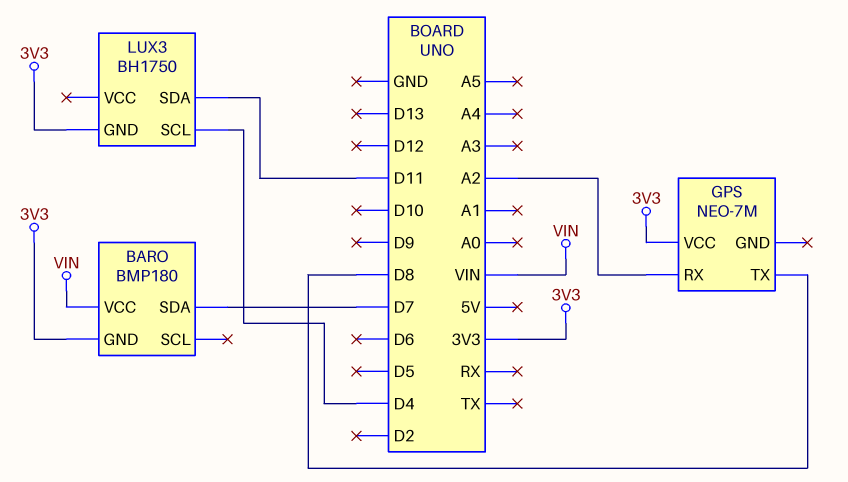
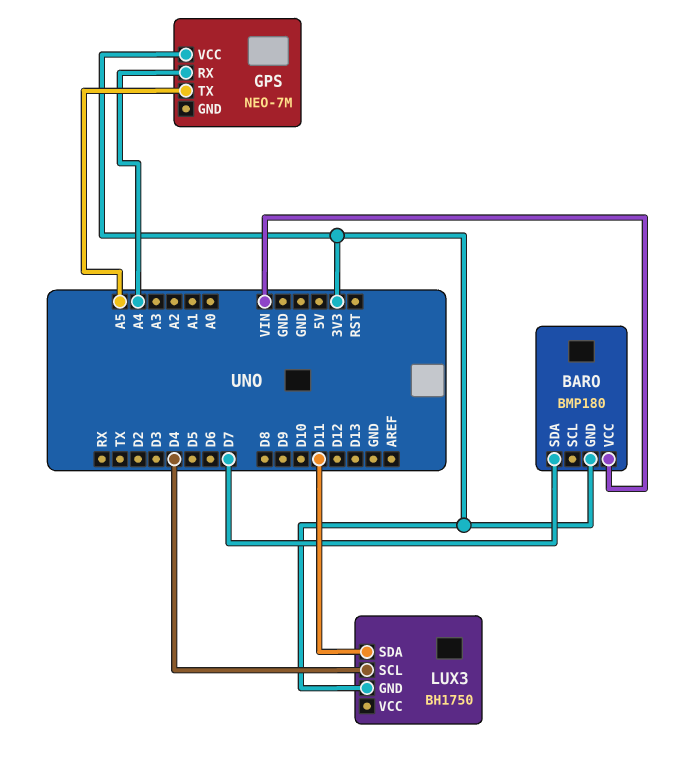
GPS pin RX: A2 -> A4
GPS pin TX: D8 -> A5

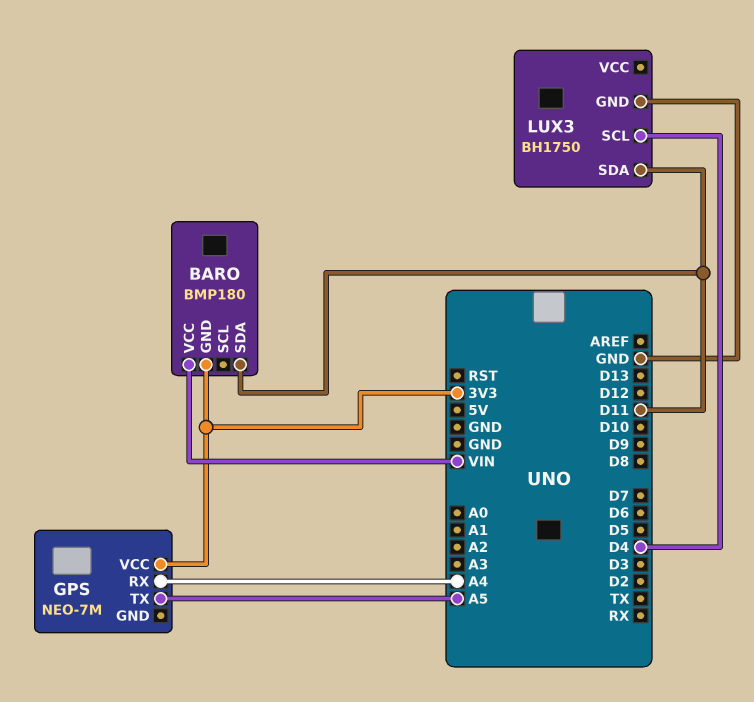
BARO pin SDA: D7 -> D11
LUX3 pin GND: 3V3 -> GND

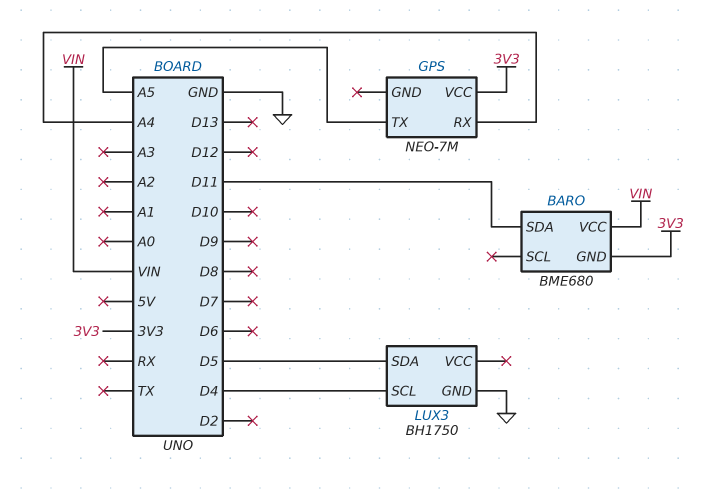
BARO: BMP180 -> BME680
LUX3 pin SDA: D11 -> D5

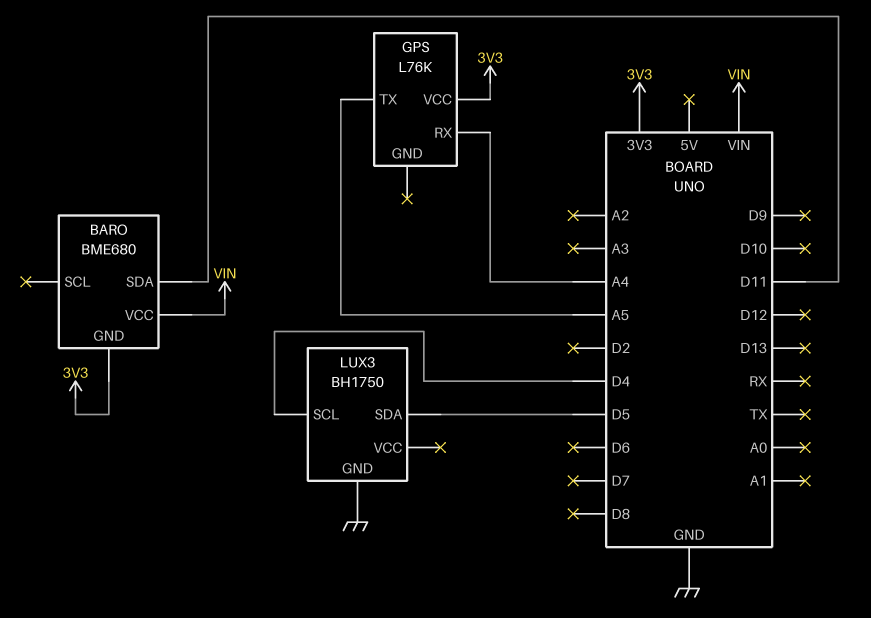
GPS: NEO-7M -> L76K

